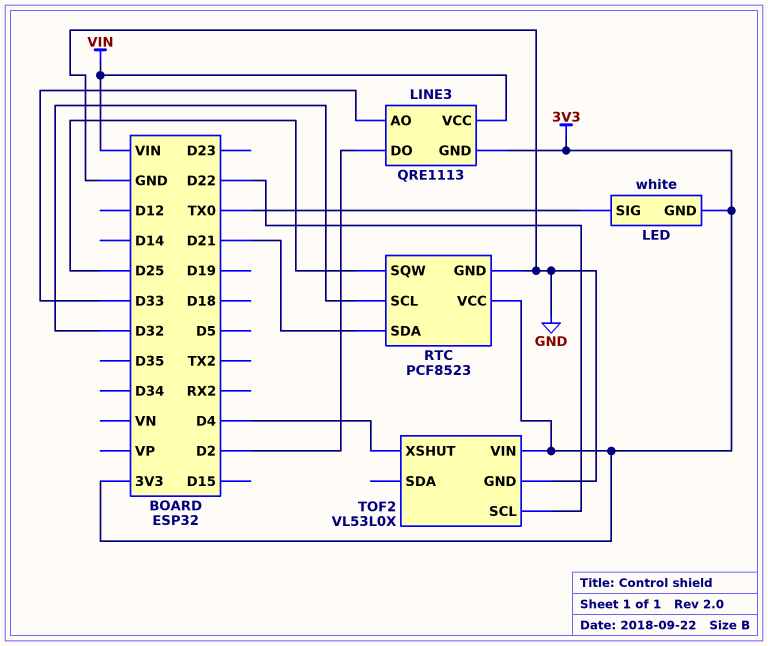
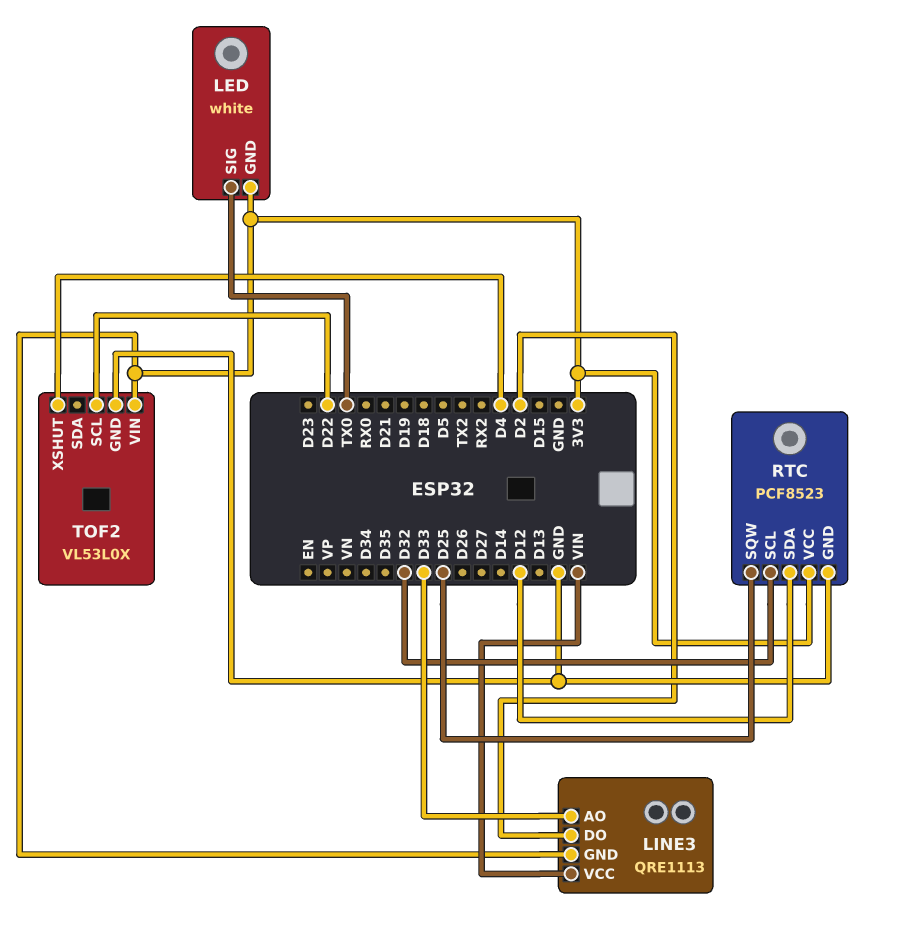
RTC pin SDA: D21 -> D12

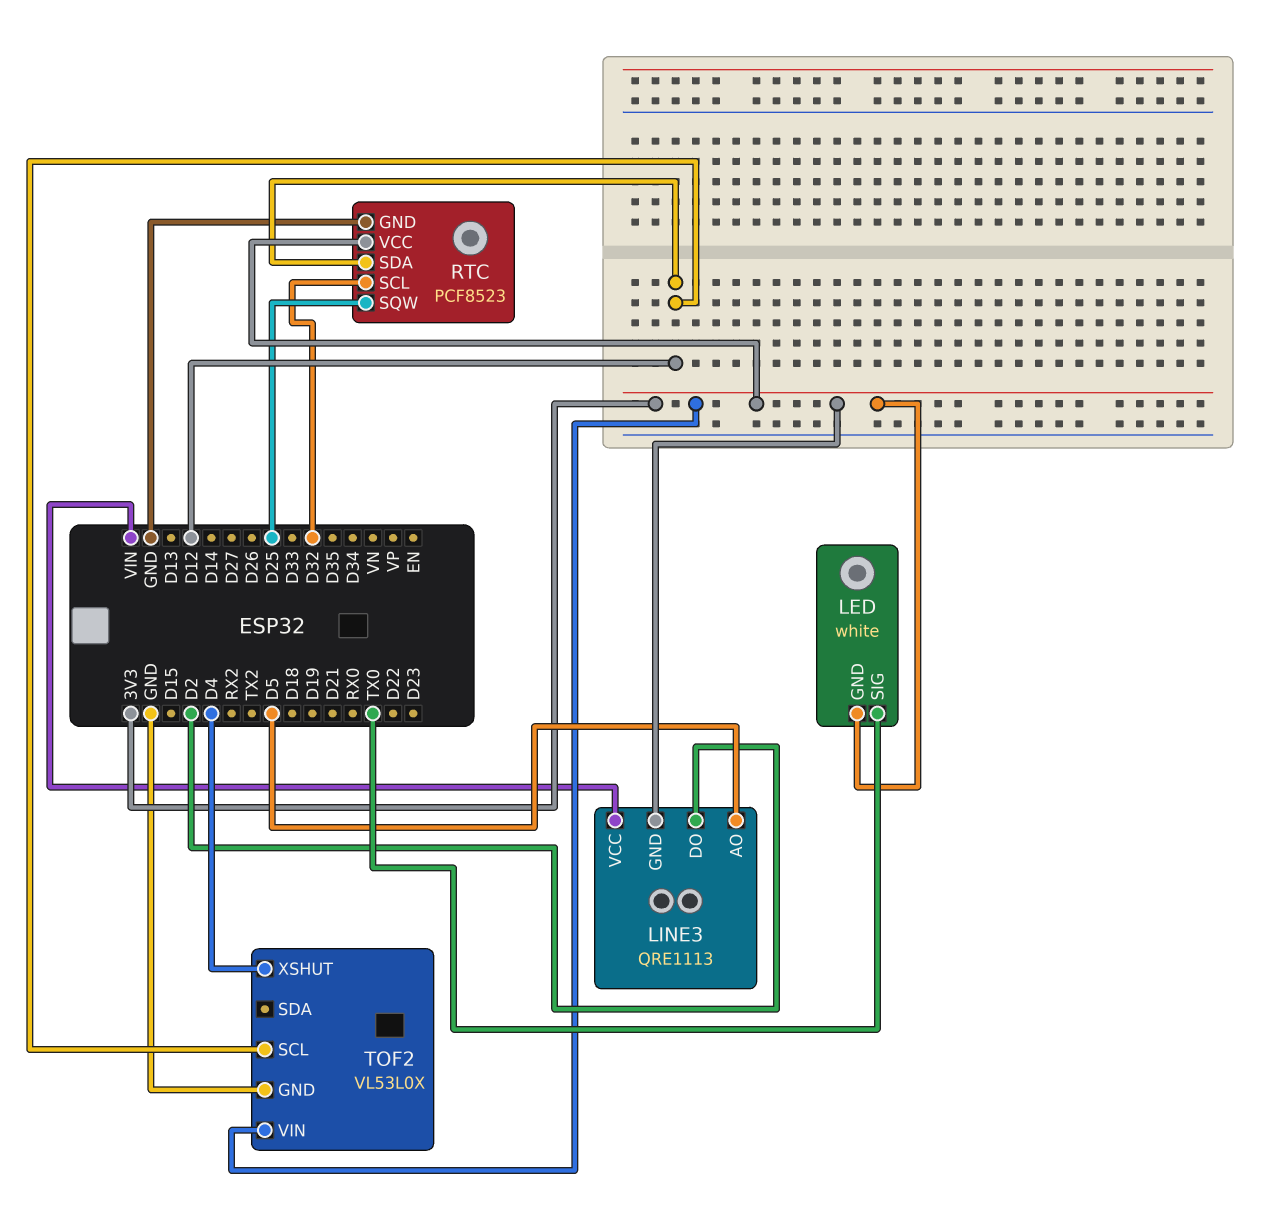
LINE3 pin AO: D33 -> D5
TOF2 pin SCL: D22 -> D12

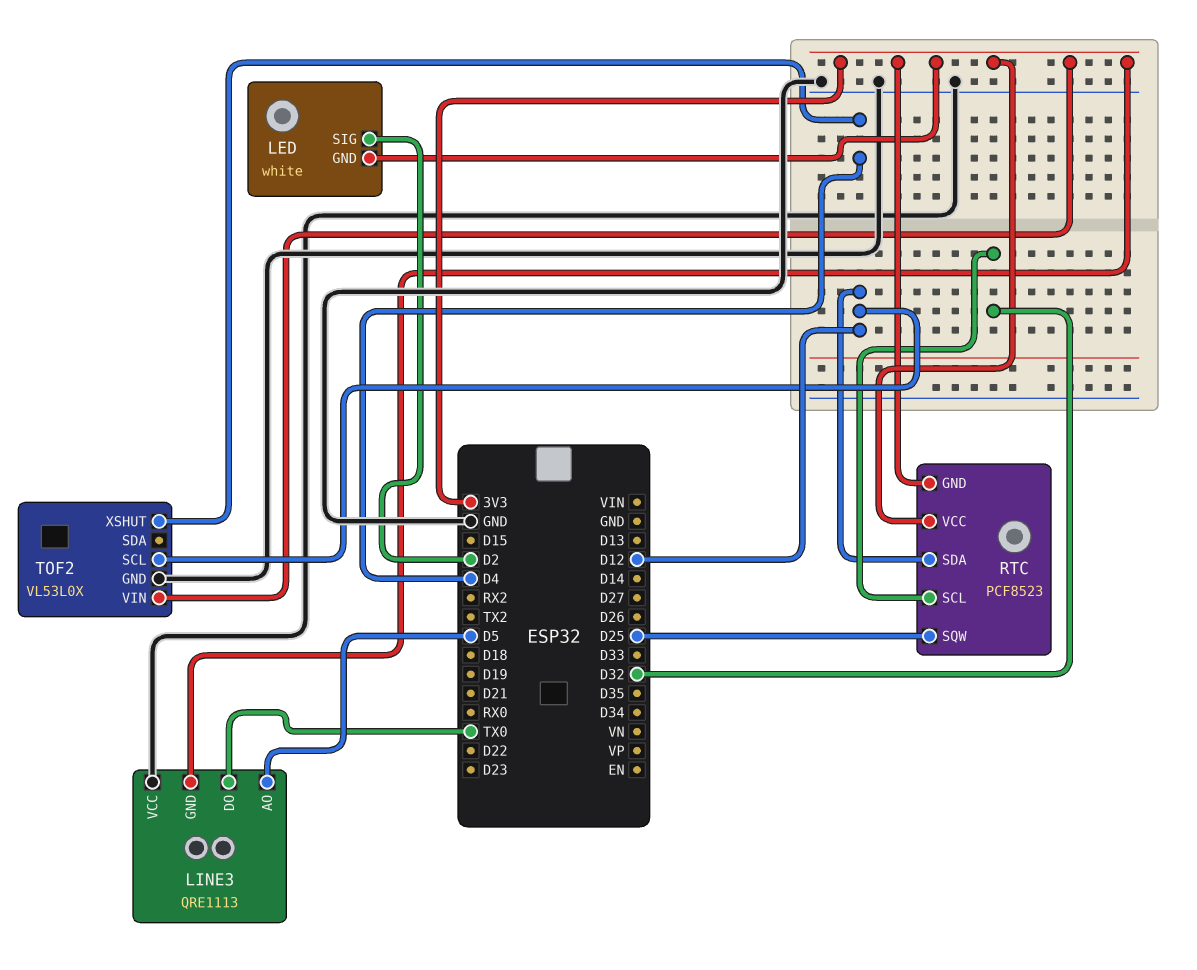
LED pin SIG: TX0 -> D2
LINE3 pin DO: D2 -> TX0
LINE3 pin VCC: VIN -> GND
RTC pin GND: GND -> 3V3

